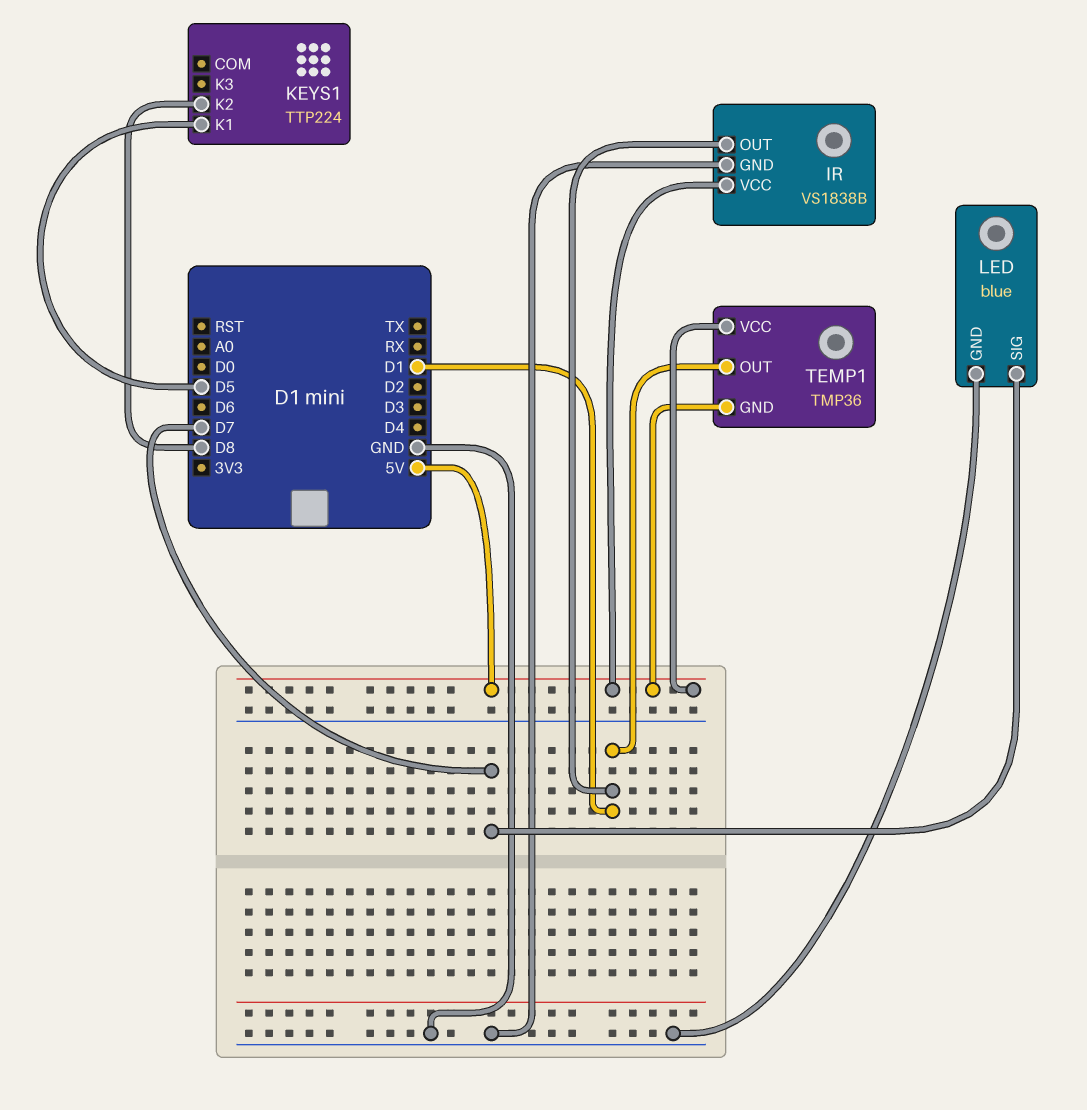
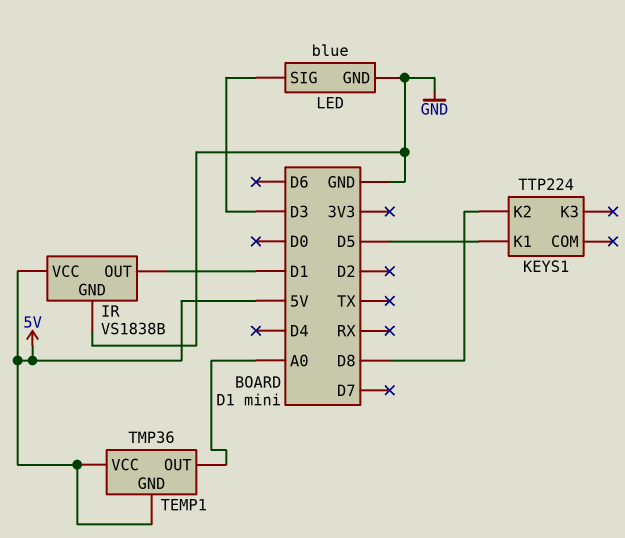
LED pin SIG: D7 -> D3
TEMP1 pin OUT: D1 -> A0

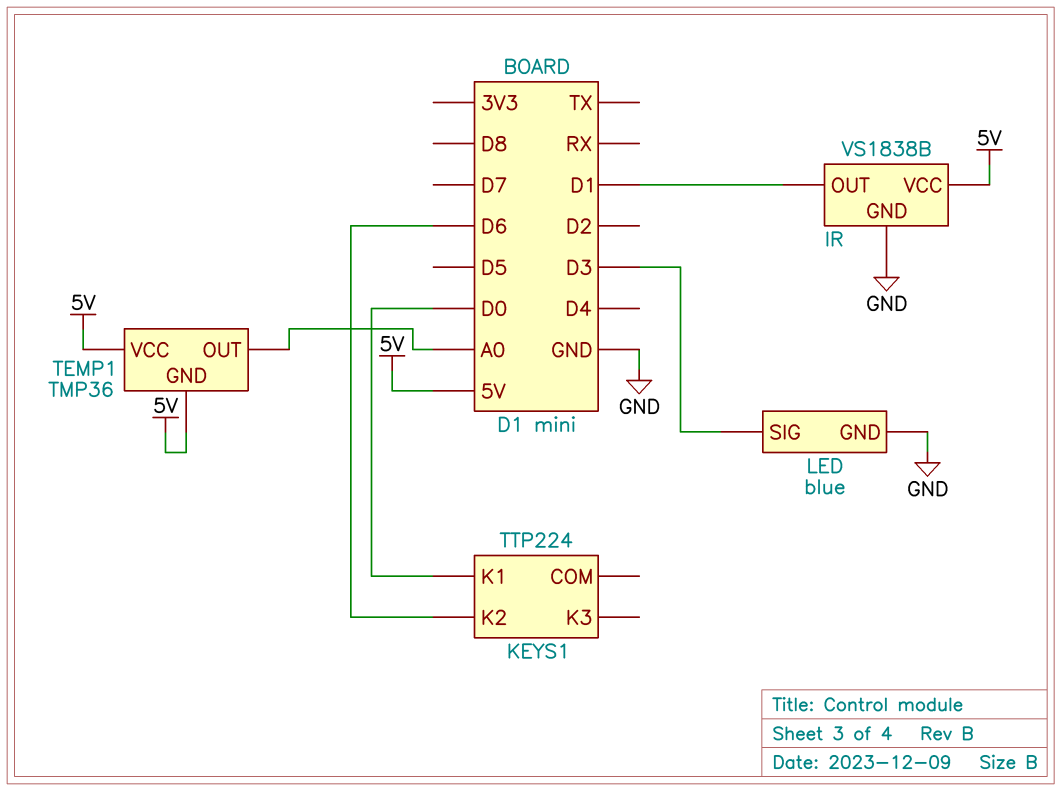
KEYS1 pin K1: D5 -> D0
KEYS1 pin K2: D8 -> D6

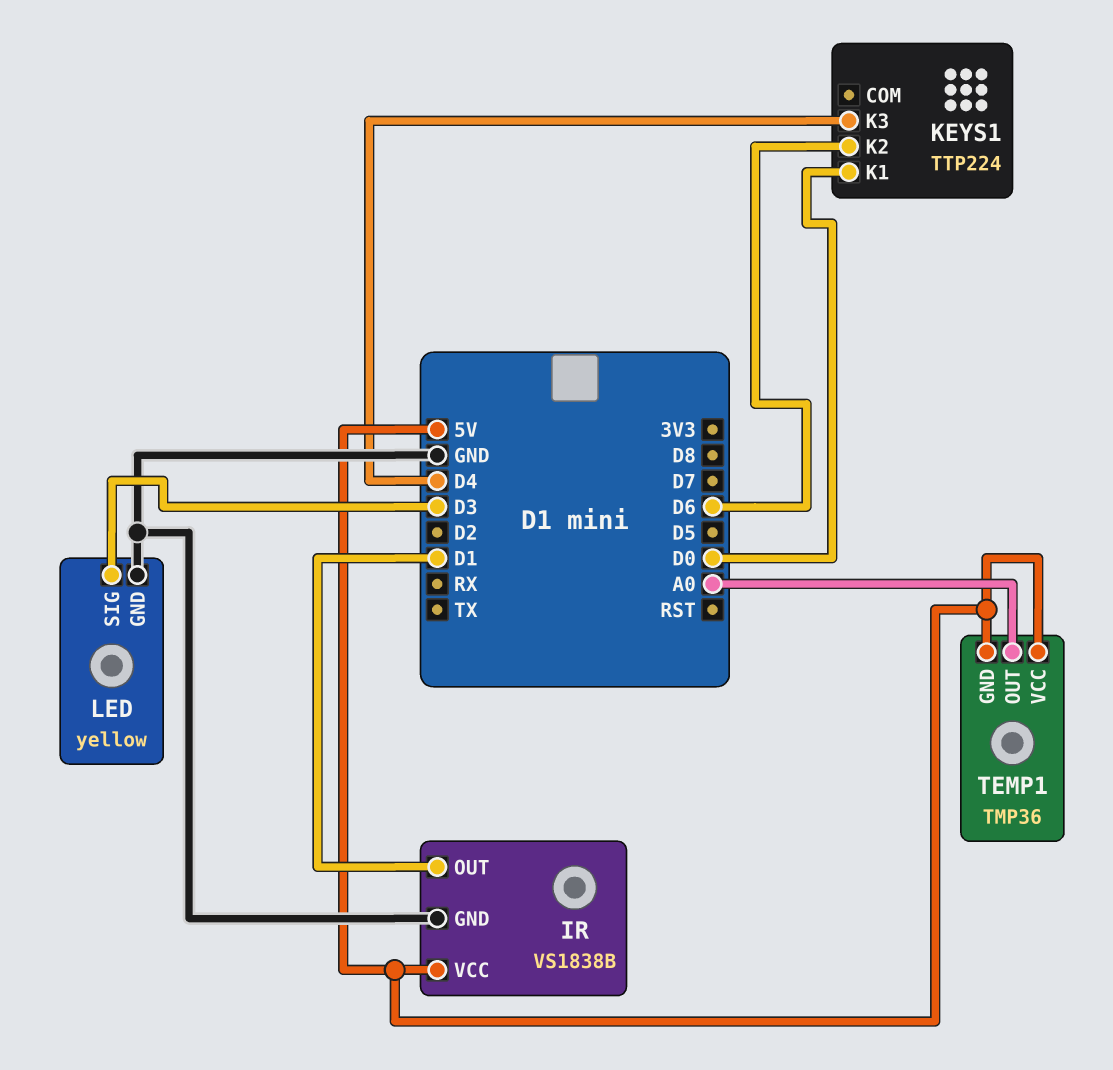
KEYS1 pin K3: none -> D4
LED: blue -> yellow

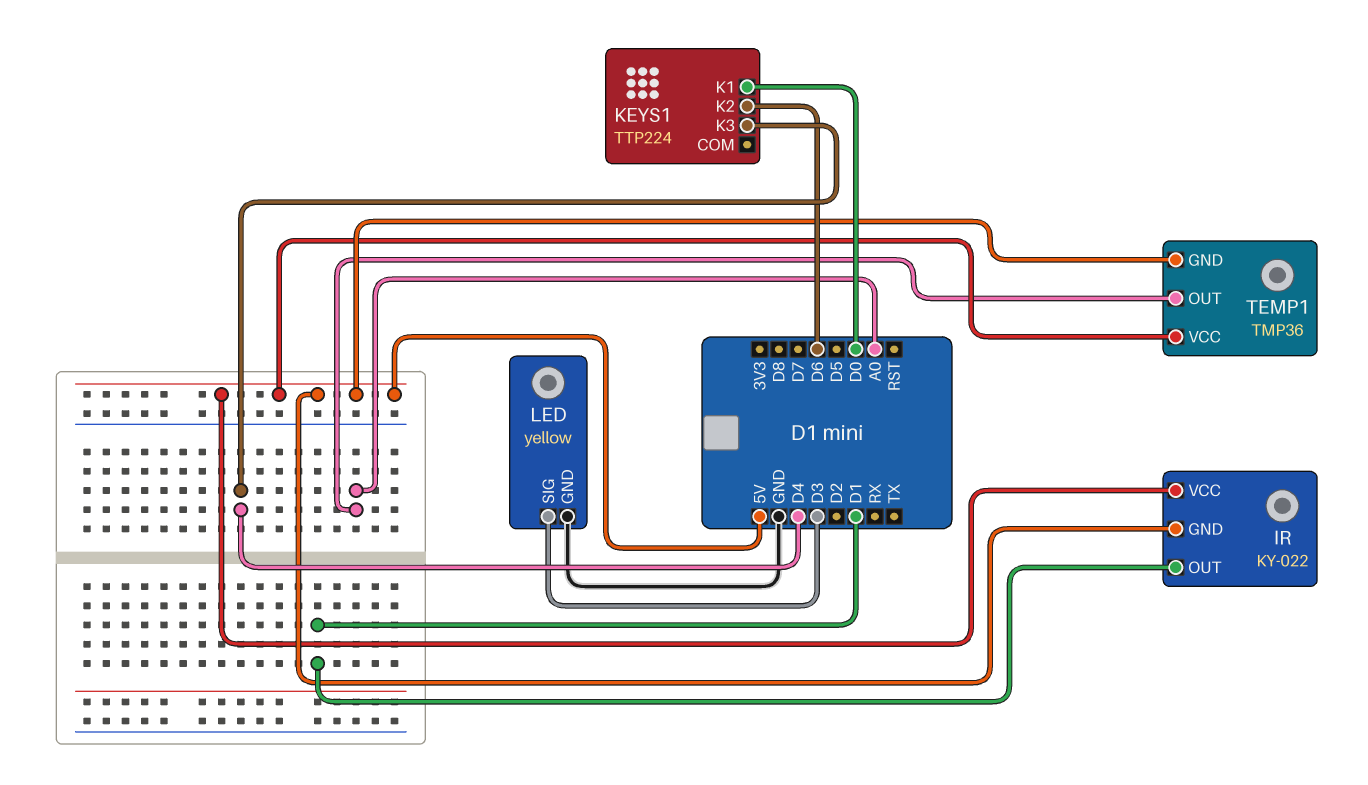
IR: VS1838B -> KY-022
IR pin GND: GND -> 5V

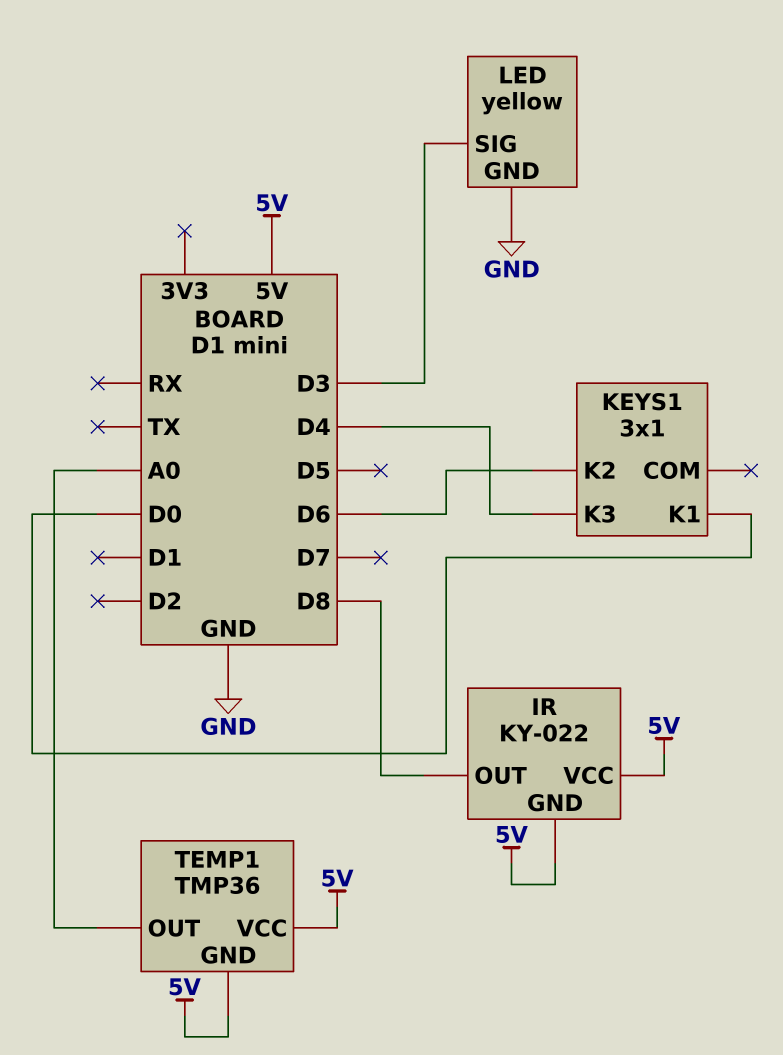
IR pin OUT: D1 -> D8
KEYS1: TTP224 -> 3x1

